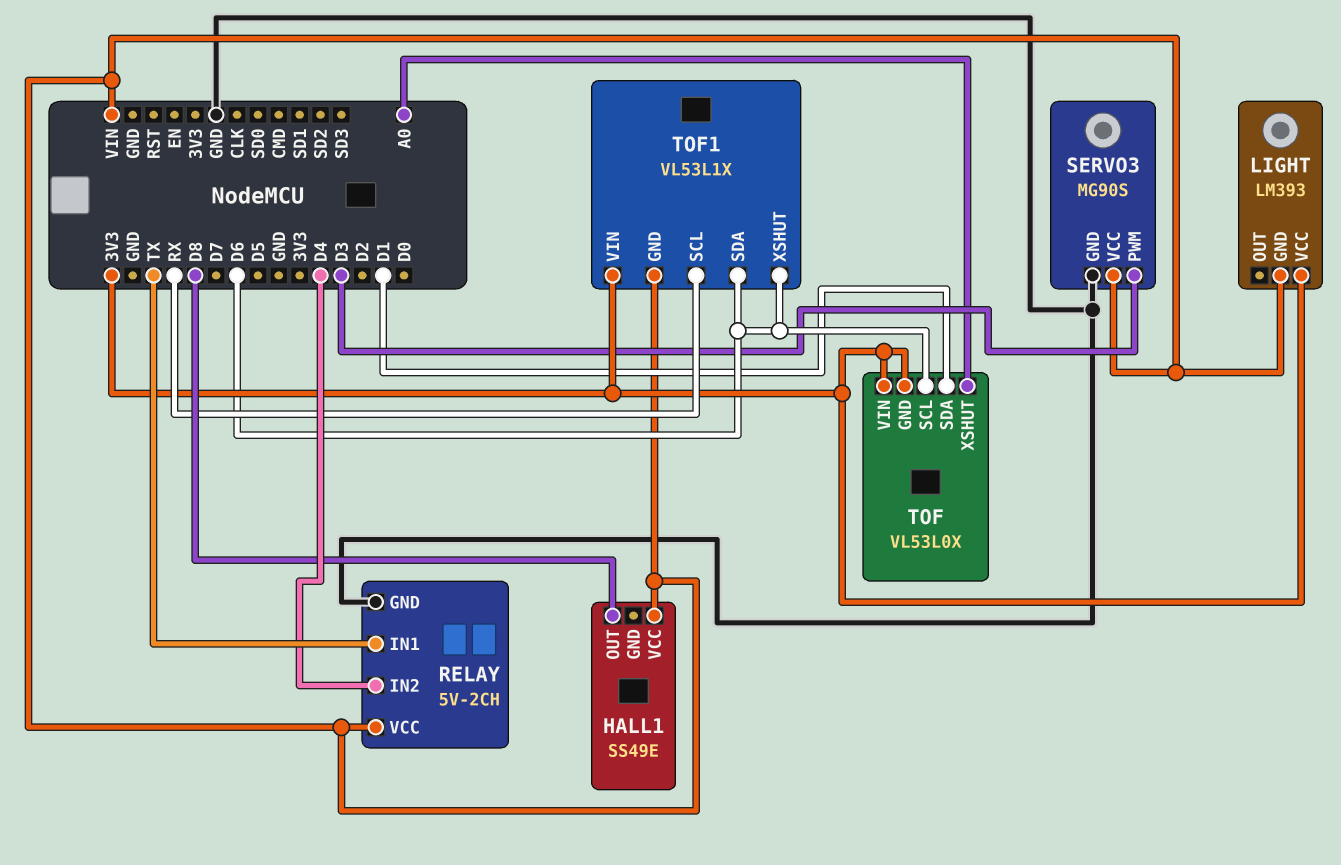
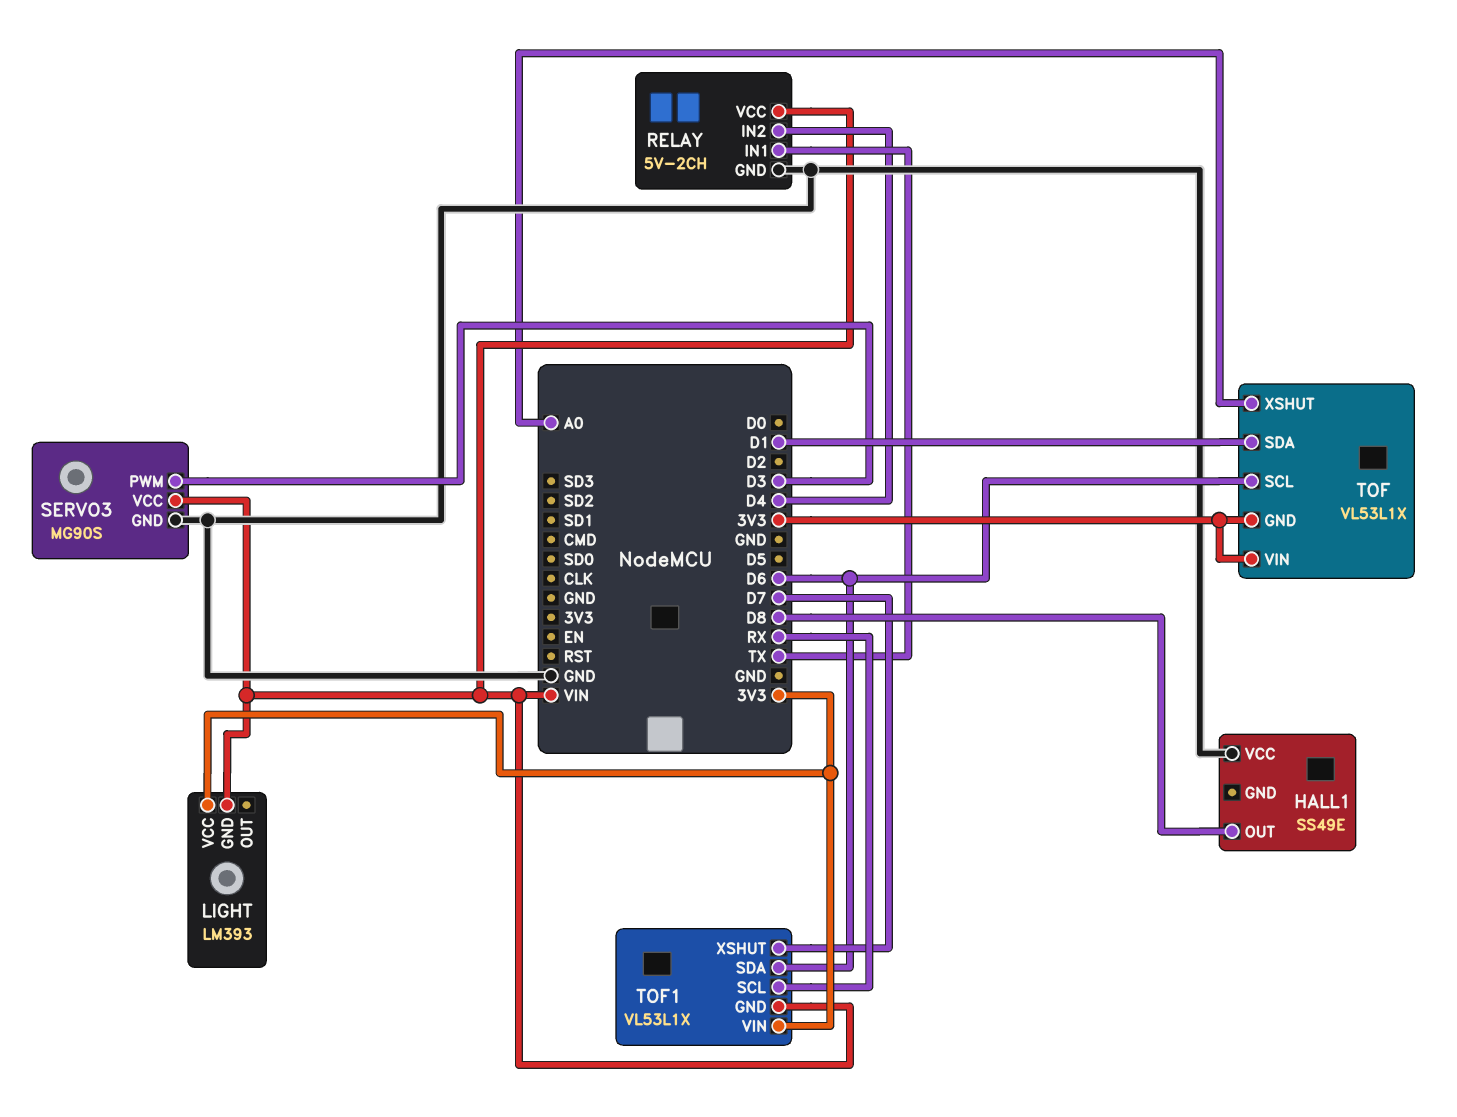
HALL1 pin VCC: VIN -> GND
TOF: VL53L0X -> VL53L1X
TOF1 pin XSHUT: D6 -> D7

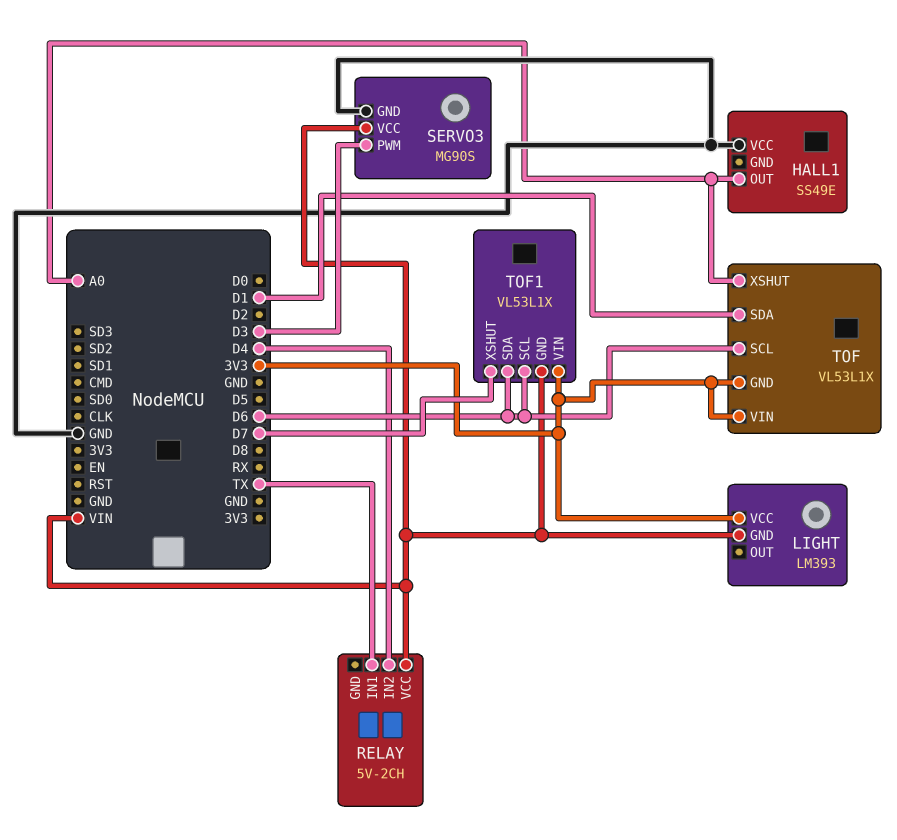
HALL1 pin OUT: D8 -> A0
RELAY pin GND: GND -> none
TOF1 pin SCL: RX -> D6

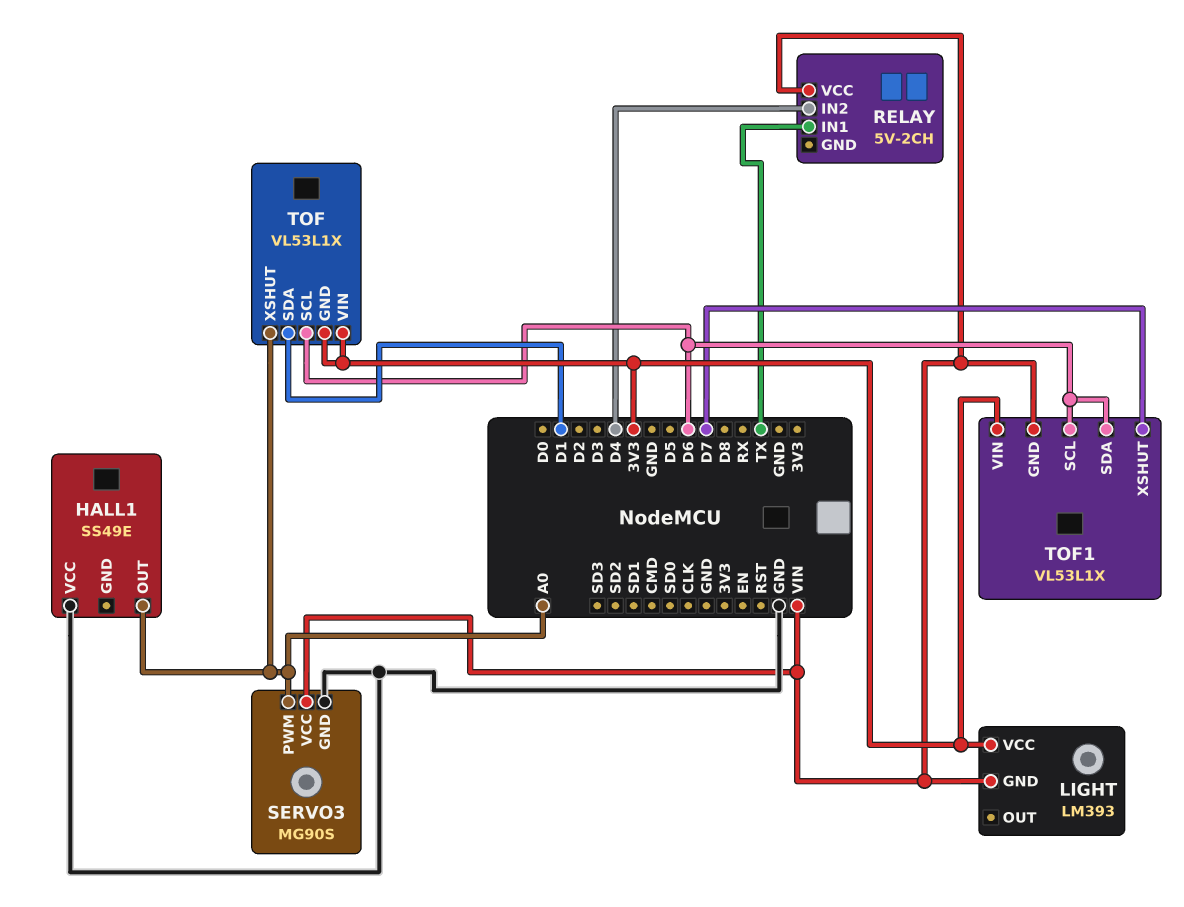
SERVO3 pin PWM: D3 -> A0

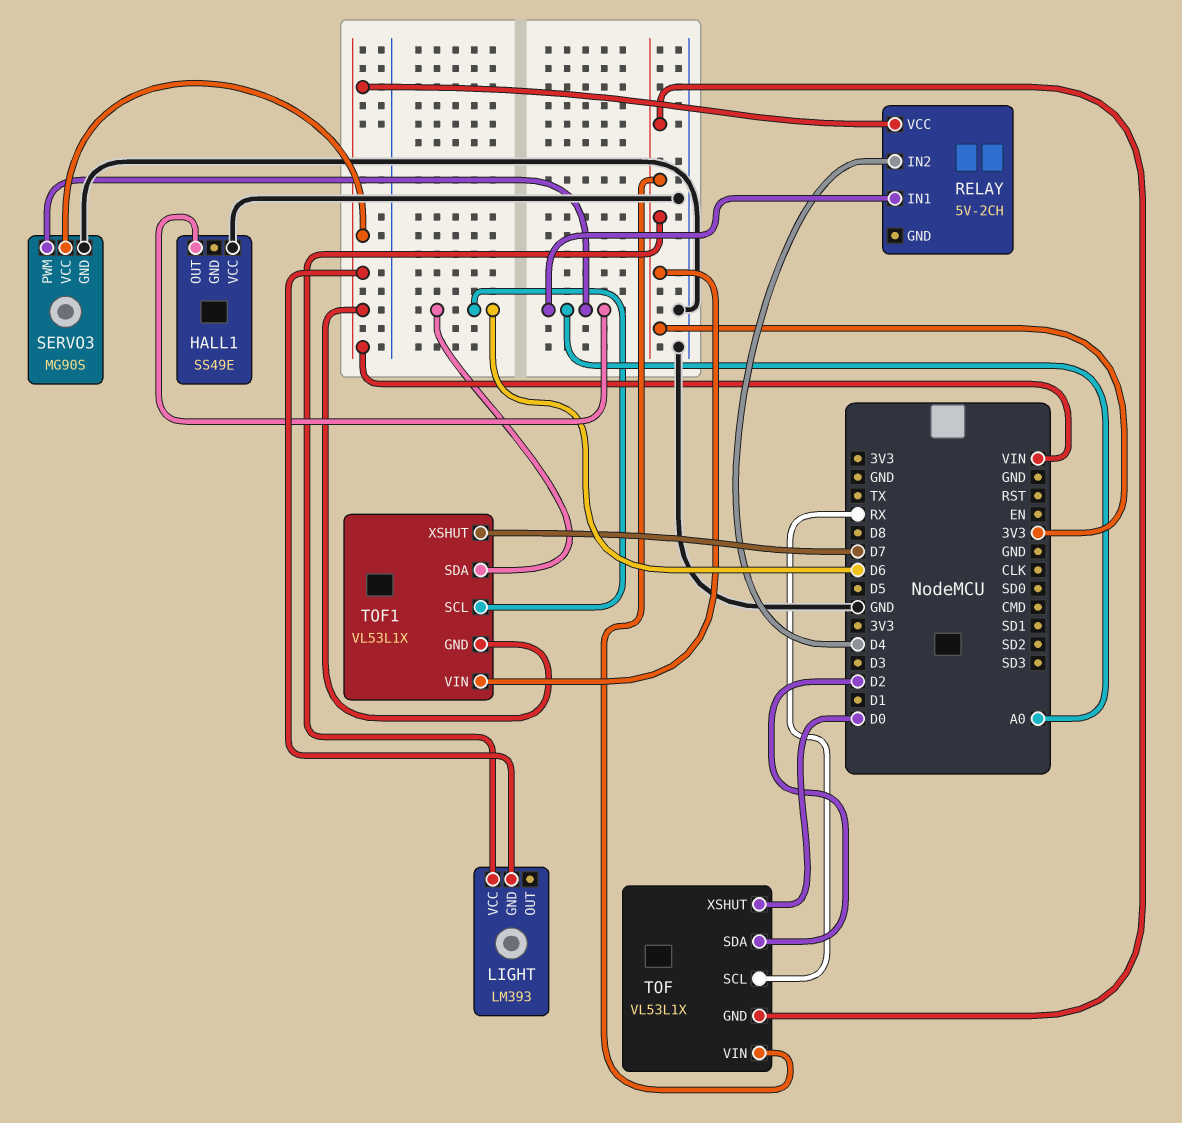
RELAY pin IN1: TX -> A0
TOF pin SCL: D6 -> RX
TOF pin SDA: D1 -> D2
TOF pin XSHUT: A0 -> D0

